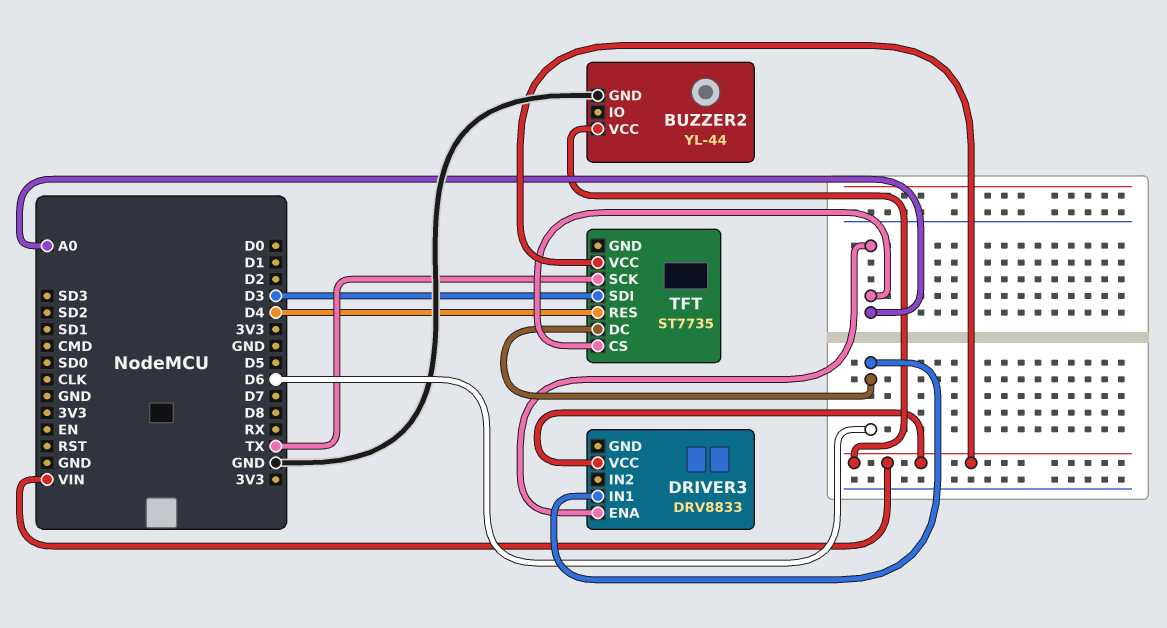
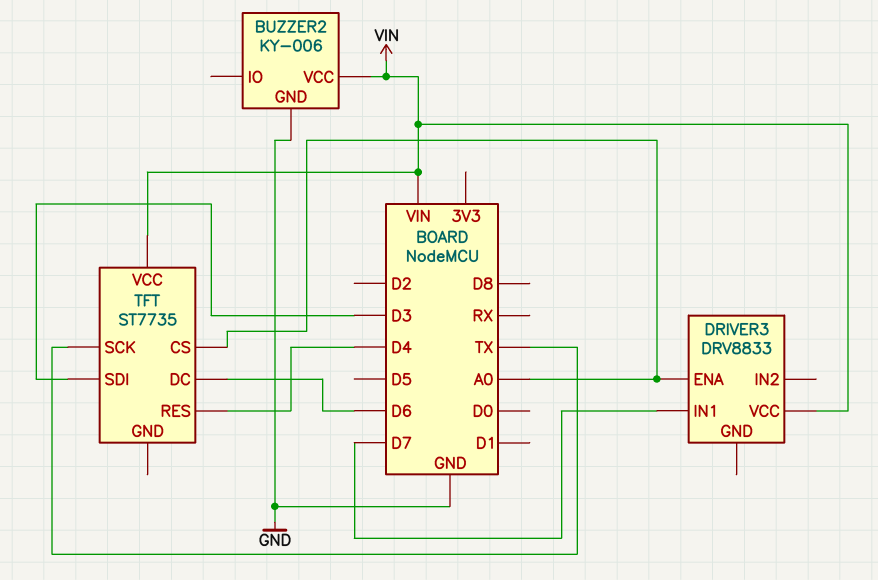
BUZZER2: YL-44 -> KY-006
DRIVER3 pin IN1: D6 -> D7

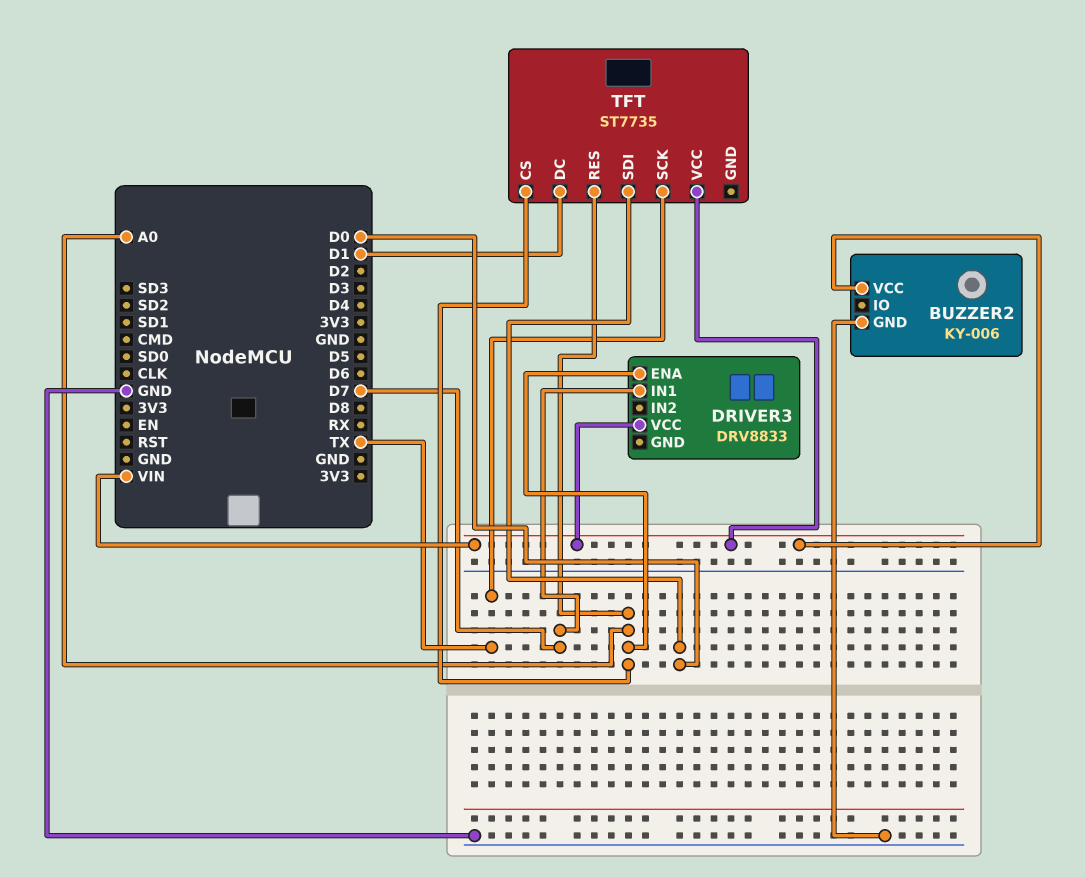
TFT pin DC: D6 -> D1
TFT pin RES: D4 -> A0
TFT pin SDI: D3 -> D0

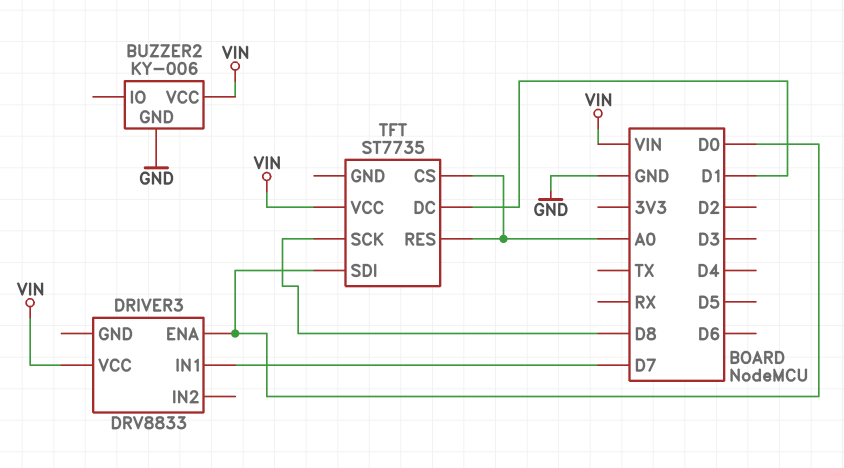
DRIVER3 pin ENA: A0 -> D0
TFT pin SCK: TX -> D8

